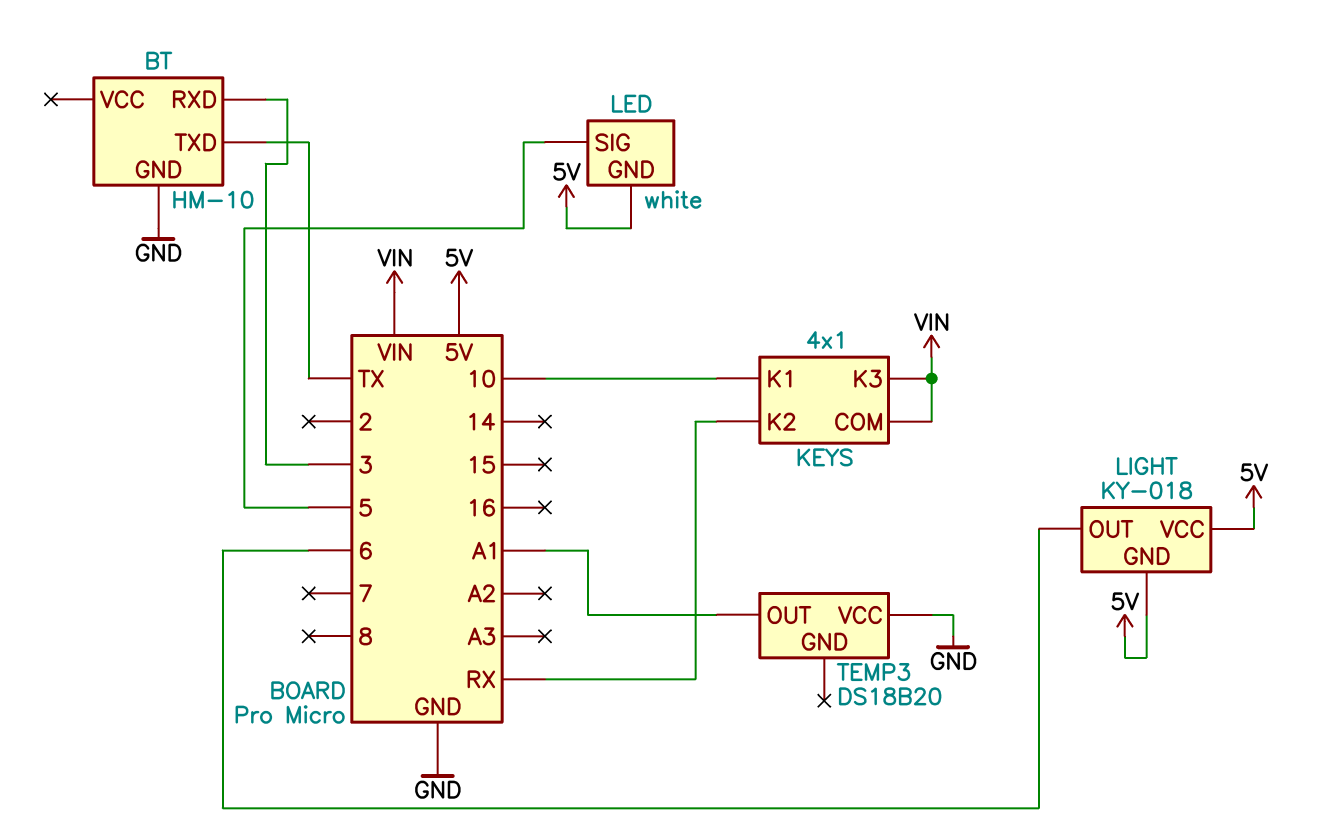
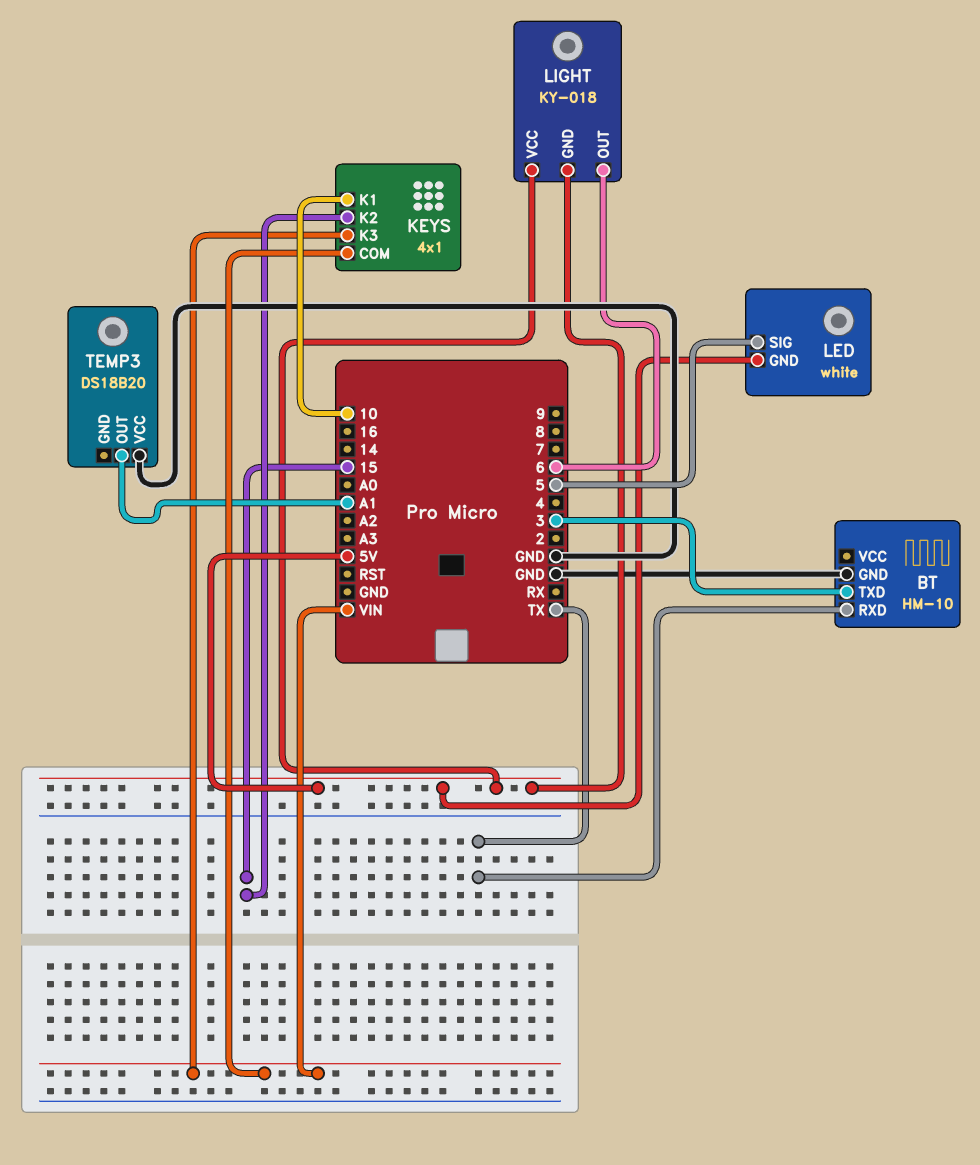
BT pin RXD: 3 -> TX
BT pin TXD: TX -> 3
KEYS pin K2: RX -> 15

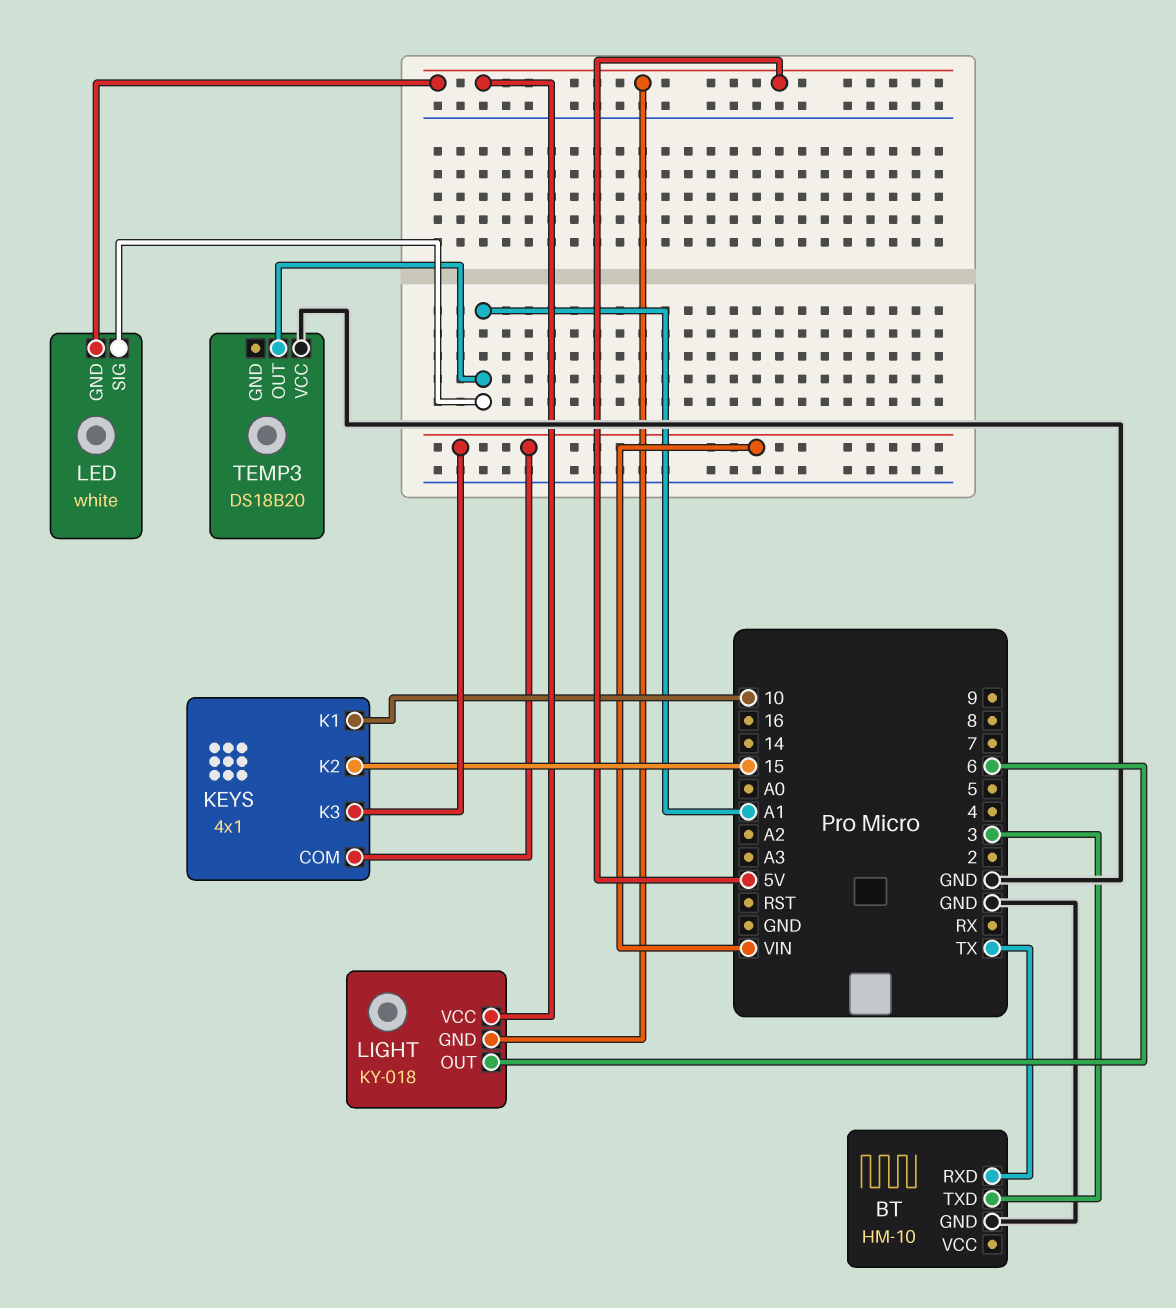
LED pin SIG: 5 -> A1

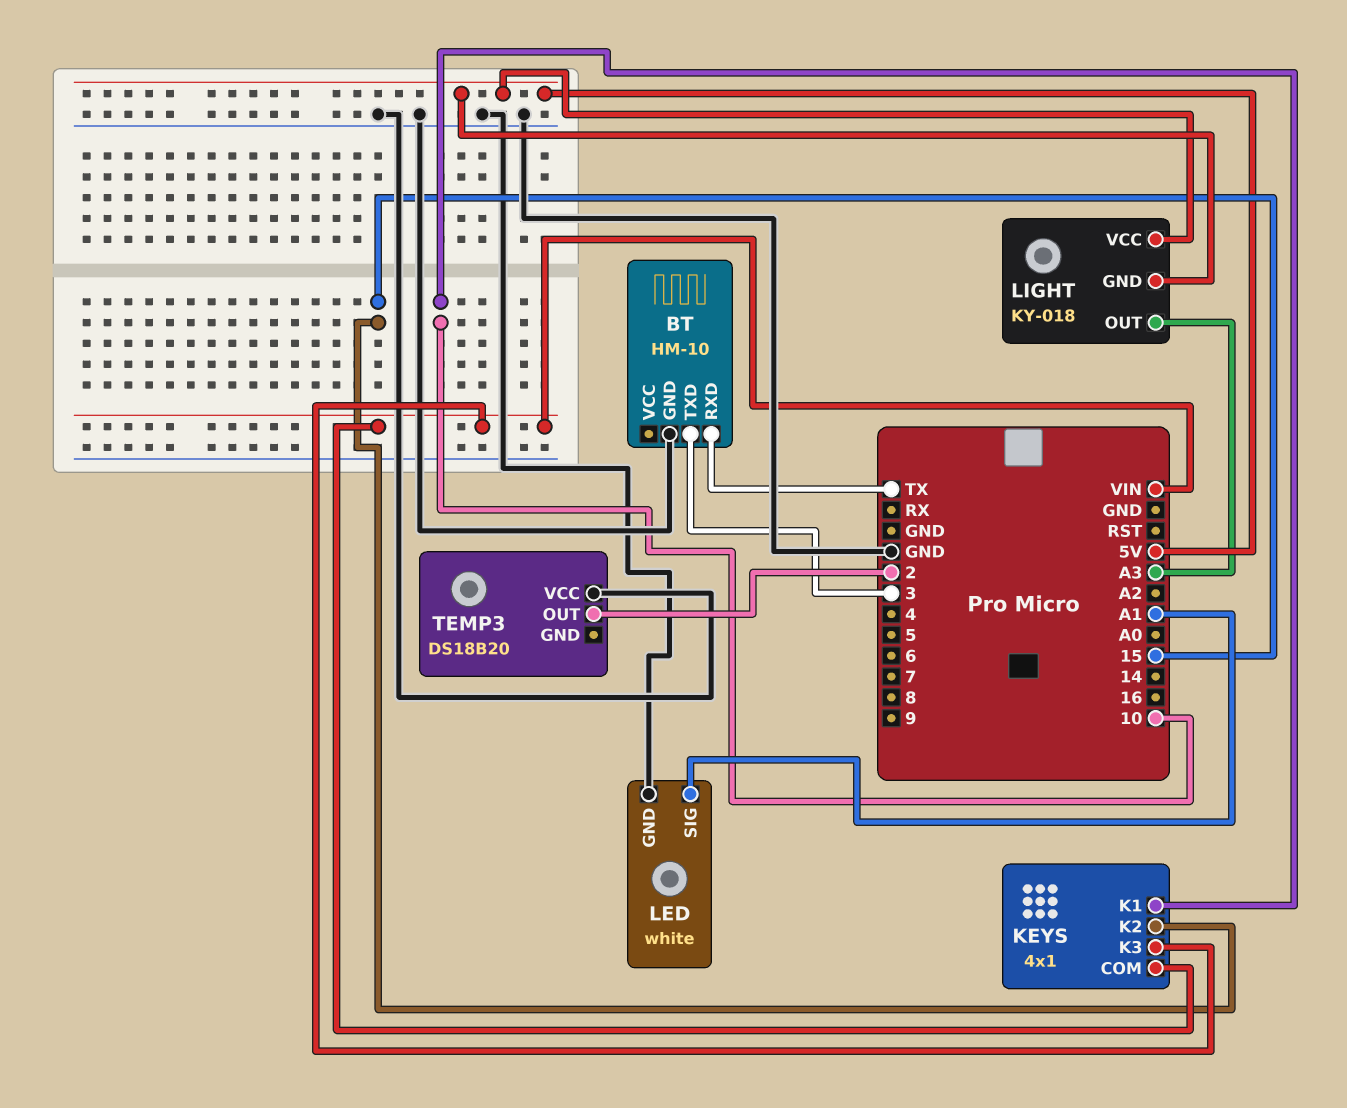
LED pin GND: 5V -> GND
LIGHT pin OUT: 6 -> A3
TEMP3 pin OUT: A1 -> 2

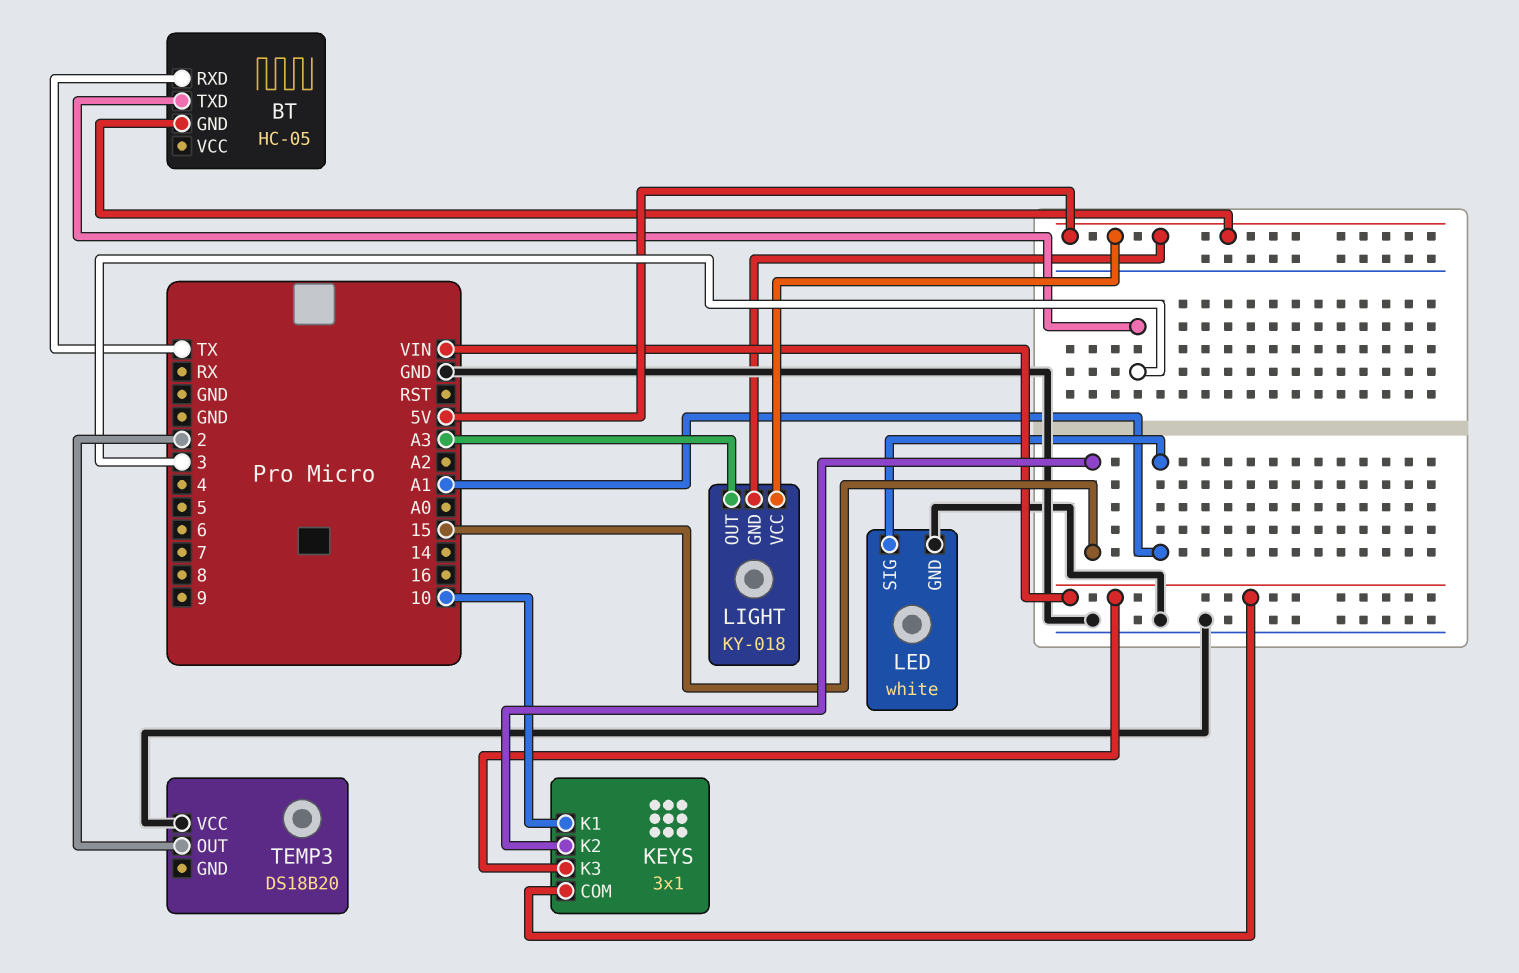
BT: HM-10 -> HC-05
BT pin GND: GND -> 5V
KEYS: 4x1 -> 3x1

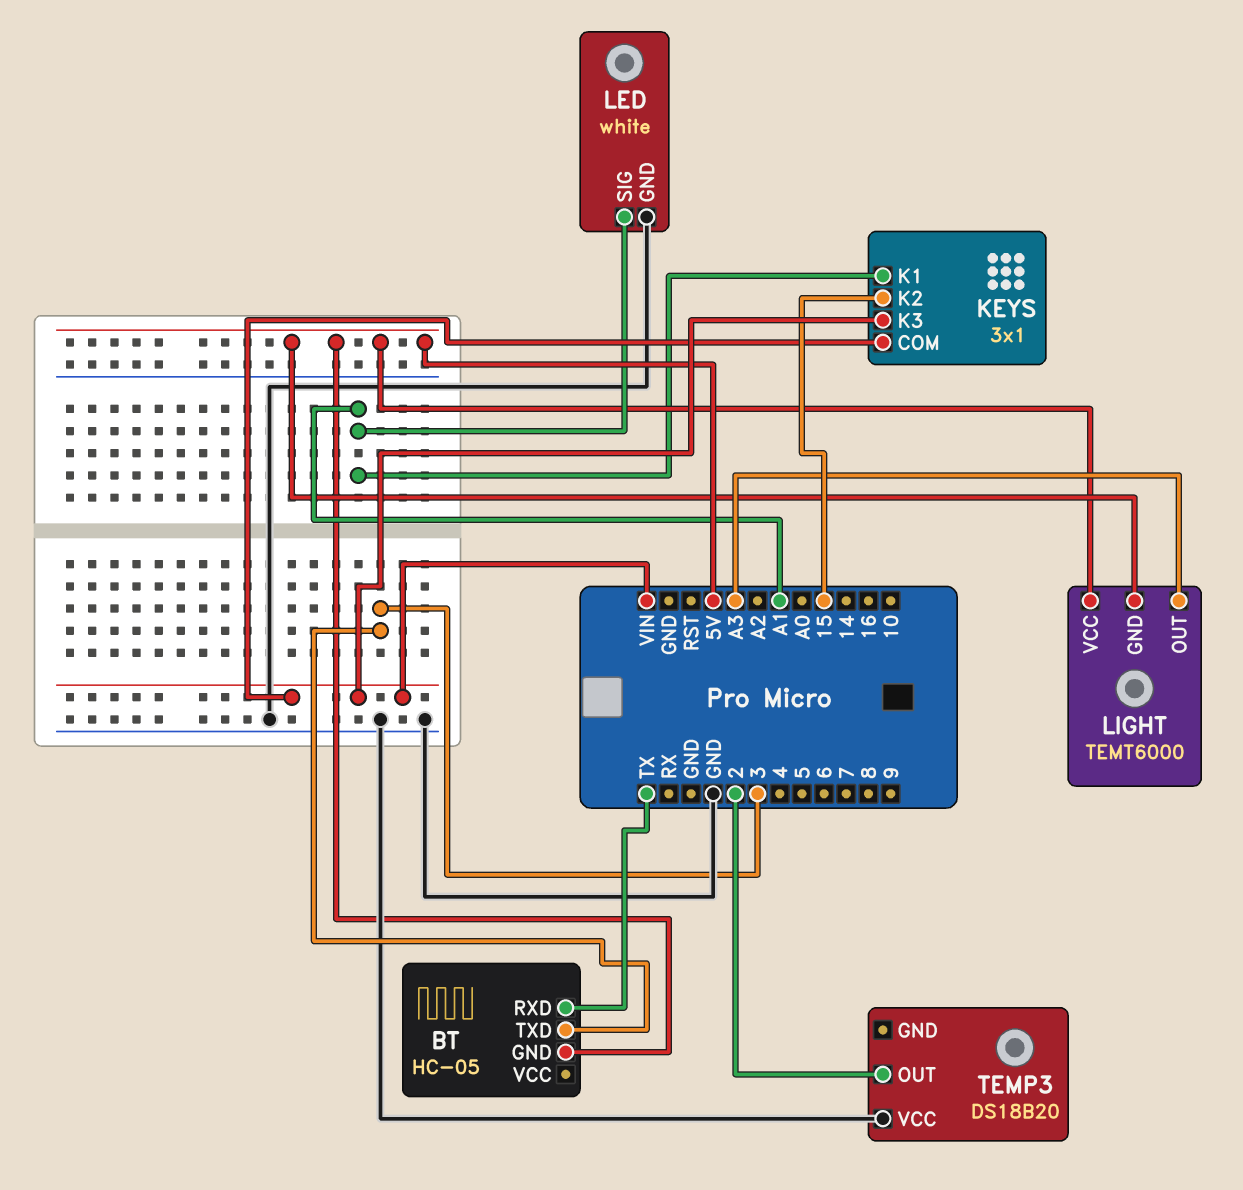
KEYS pin K1: 10 -> A1
LIGHT: KY-018 -> TEMT6000

